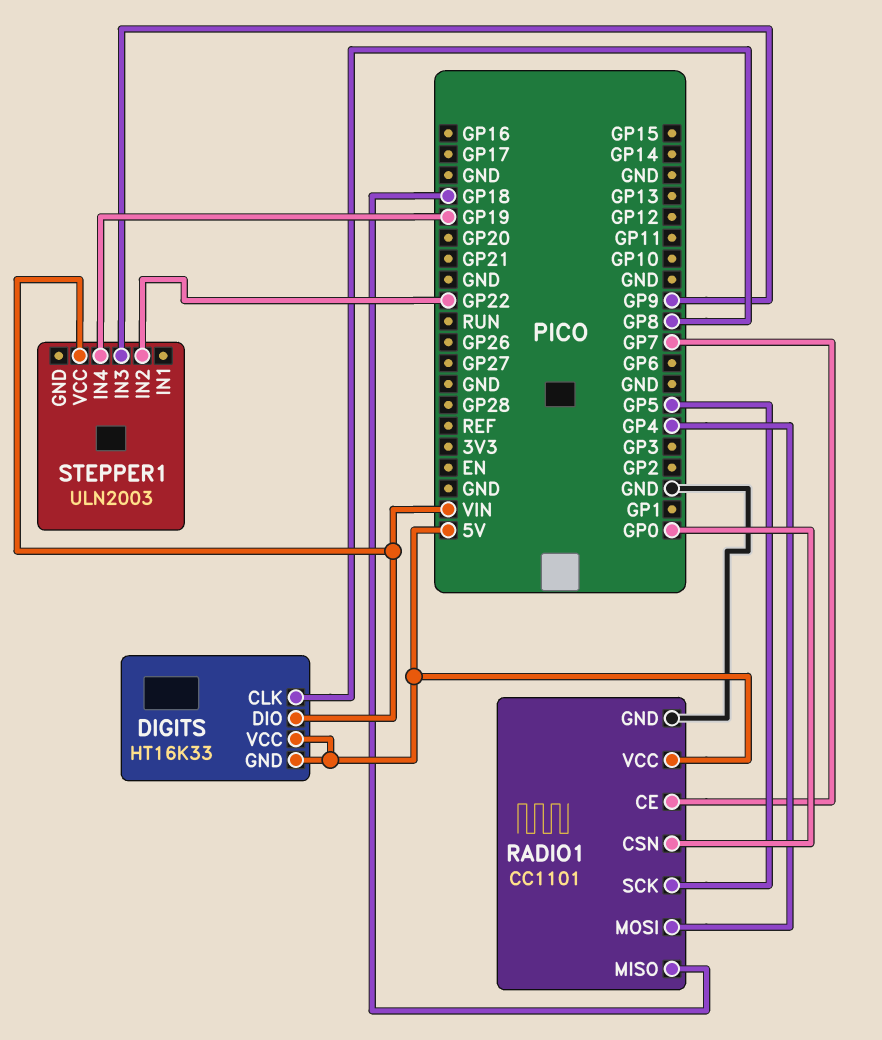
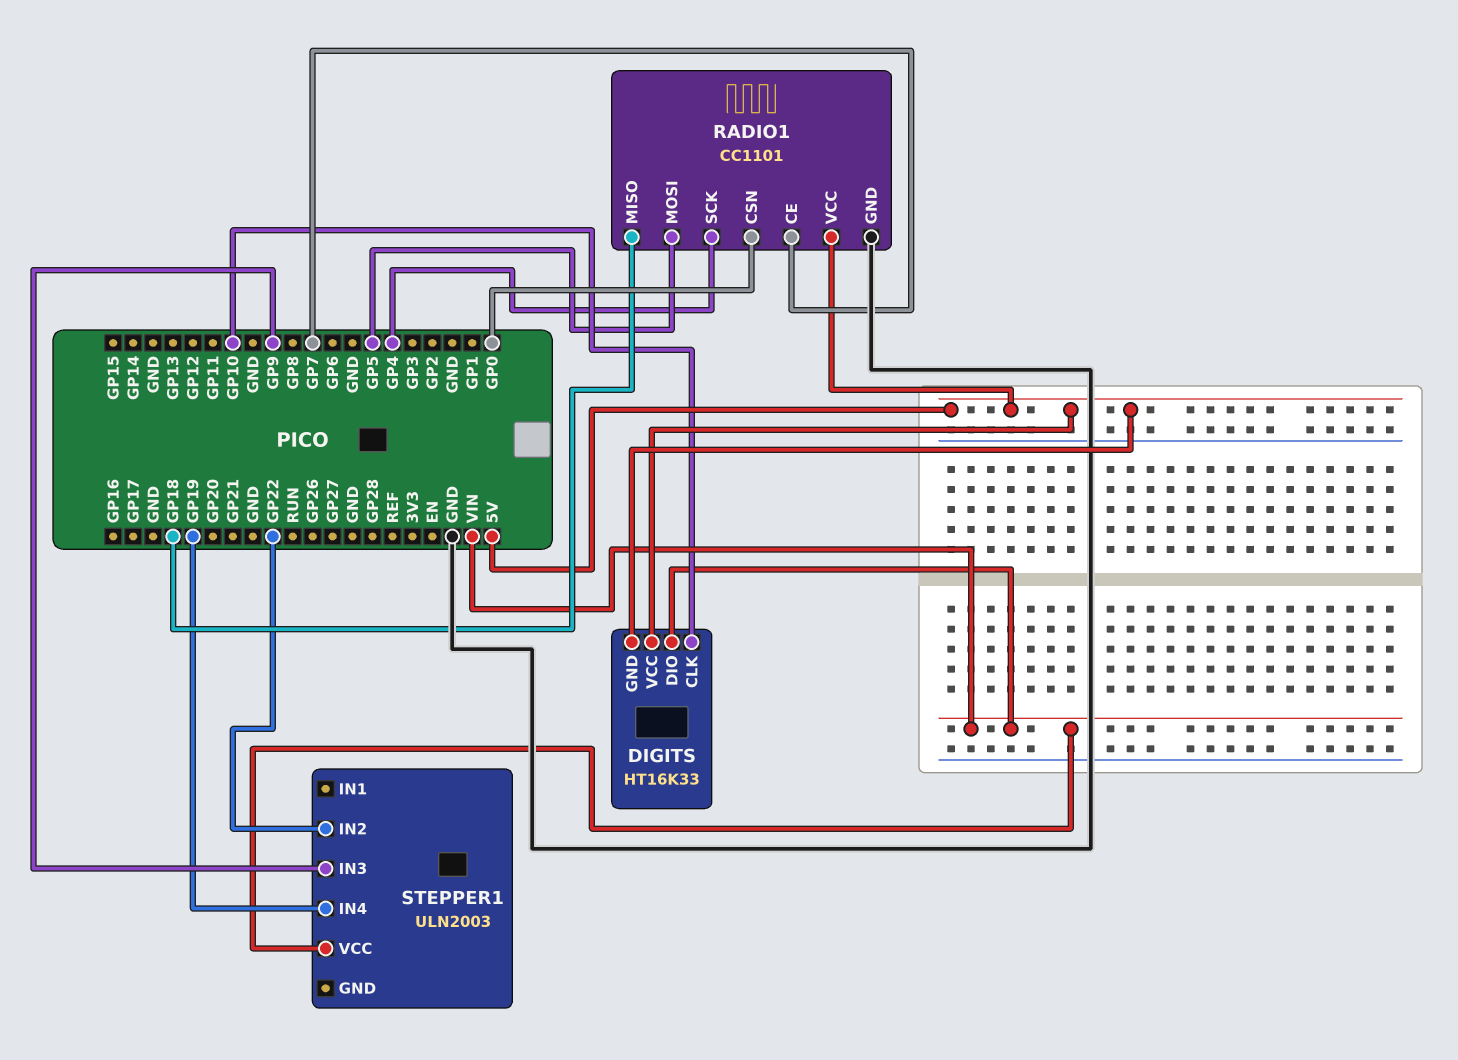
DIGITS pin CLK: GP8 -> GP10
RADIO1 pin MOSI: GP4 -> GP5
RADIO1 pin SCK: GP5 -> GP4

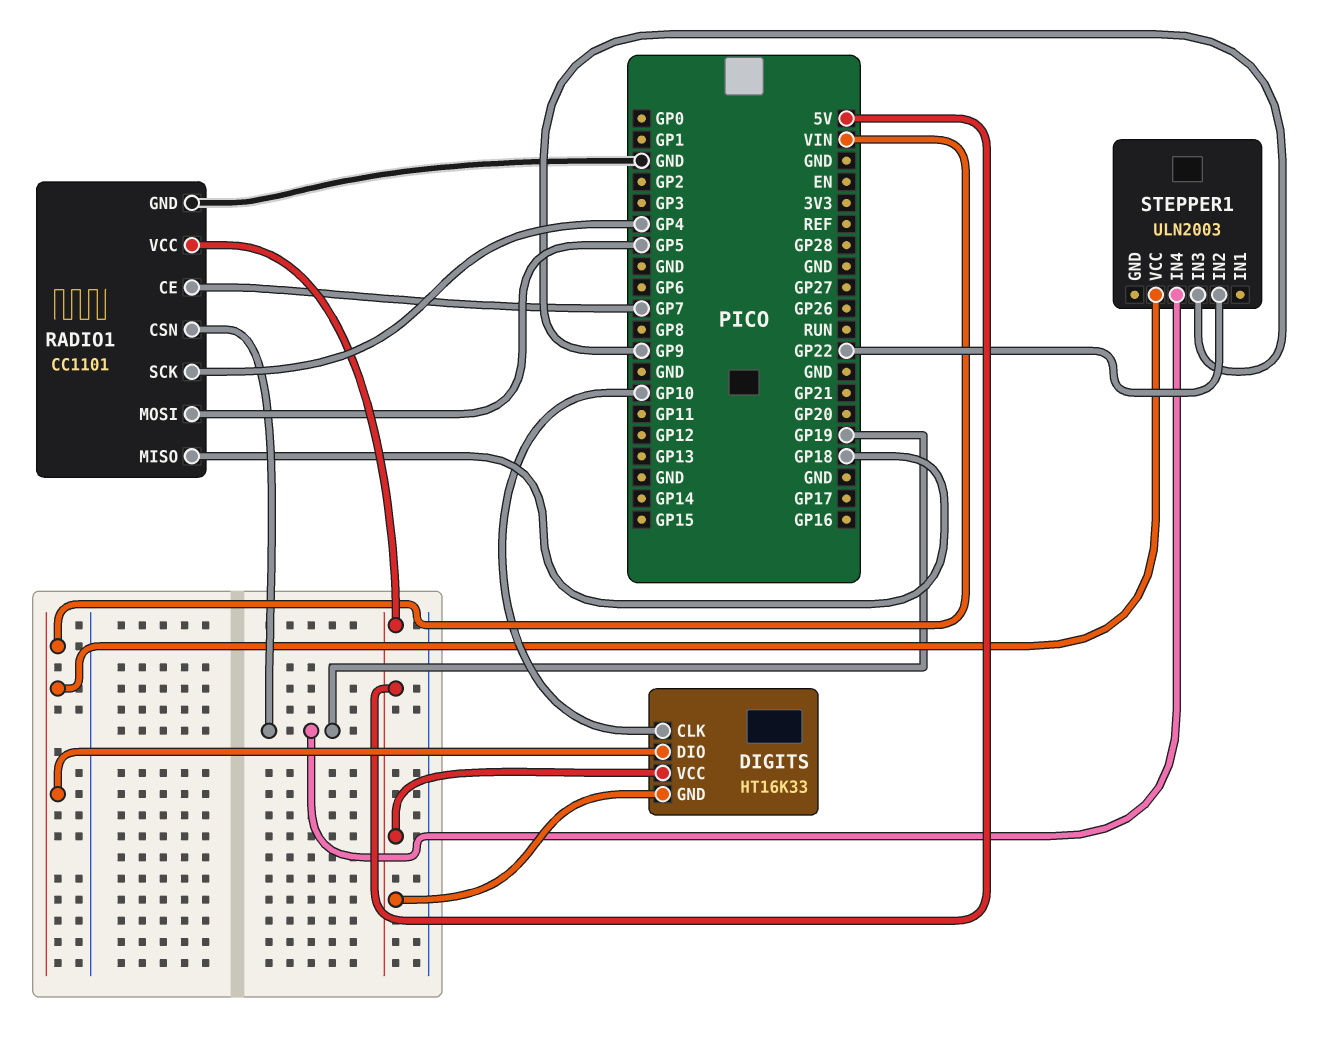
RADIO1 pin CSN: GP0 -> GP19

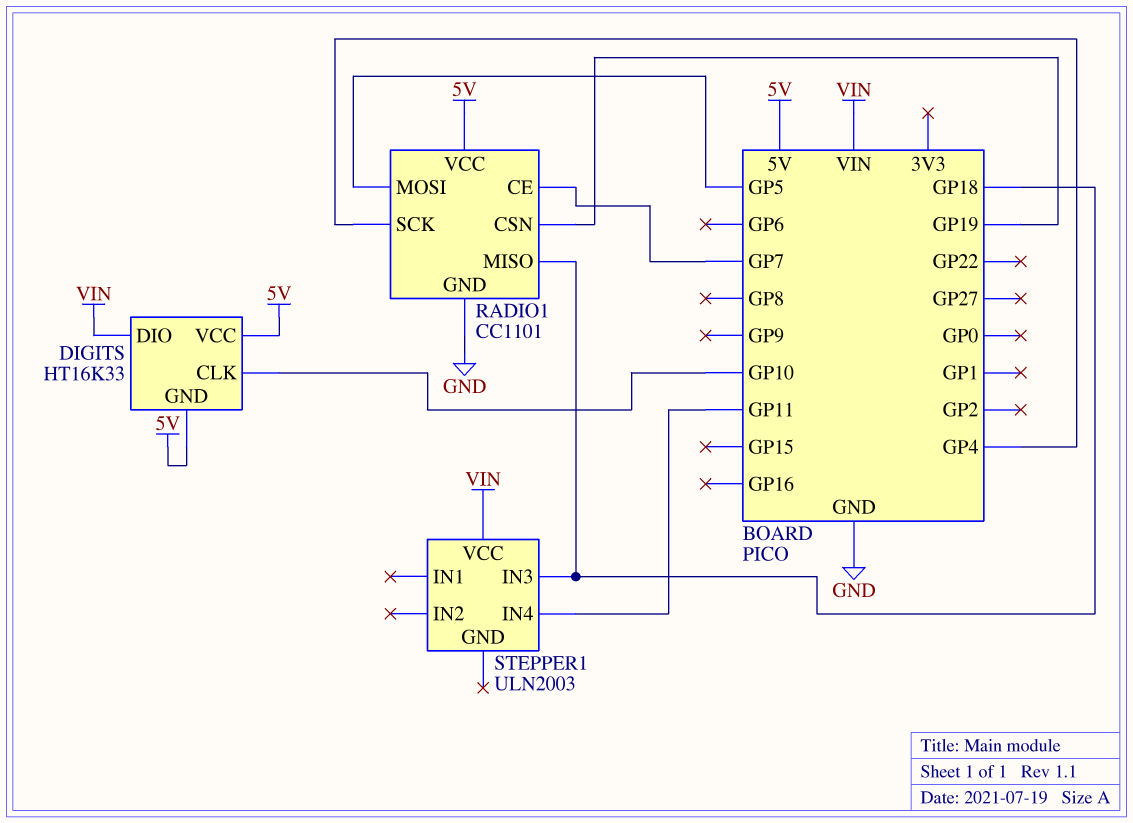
STEPPER1 pin IN2: GP22 -> none
STEPPER1 pin IN3: GP9 -> GP18
STEPPER1 pin IN4: GP19 -> GP11

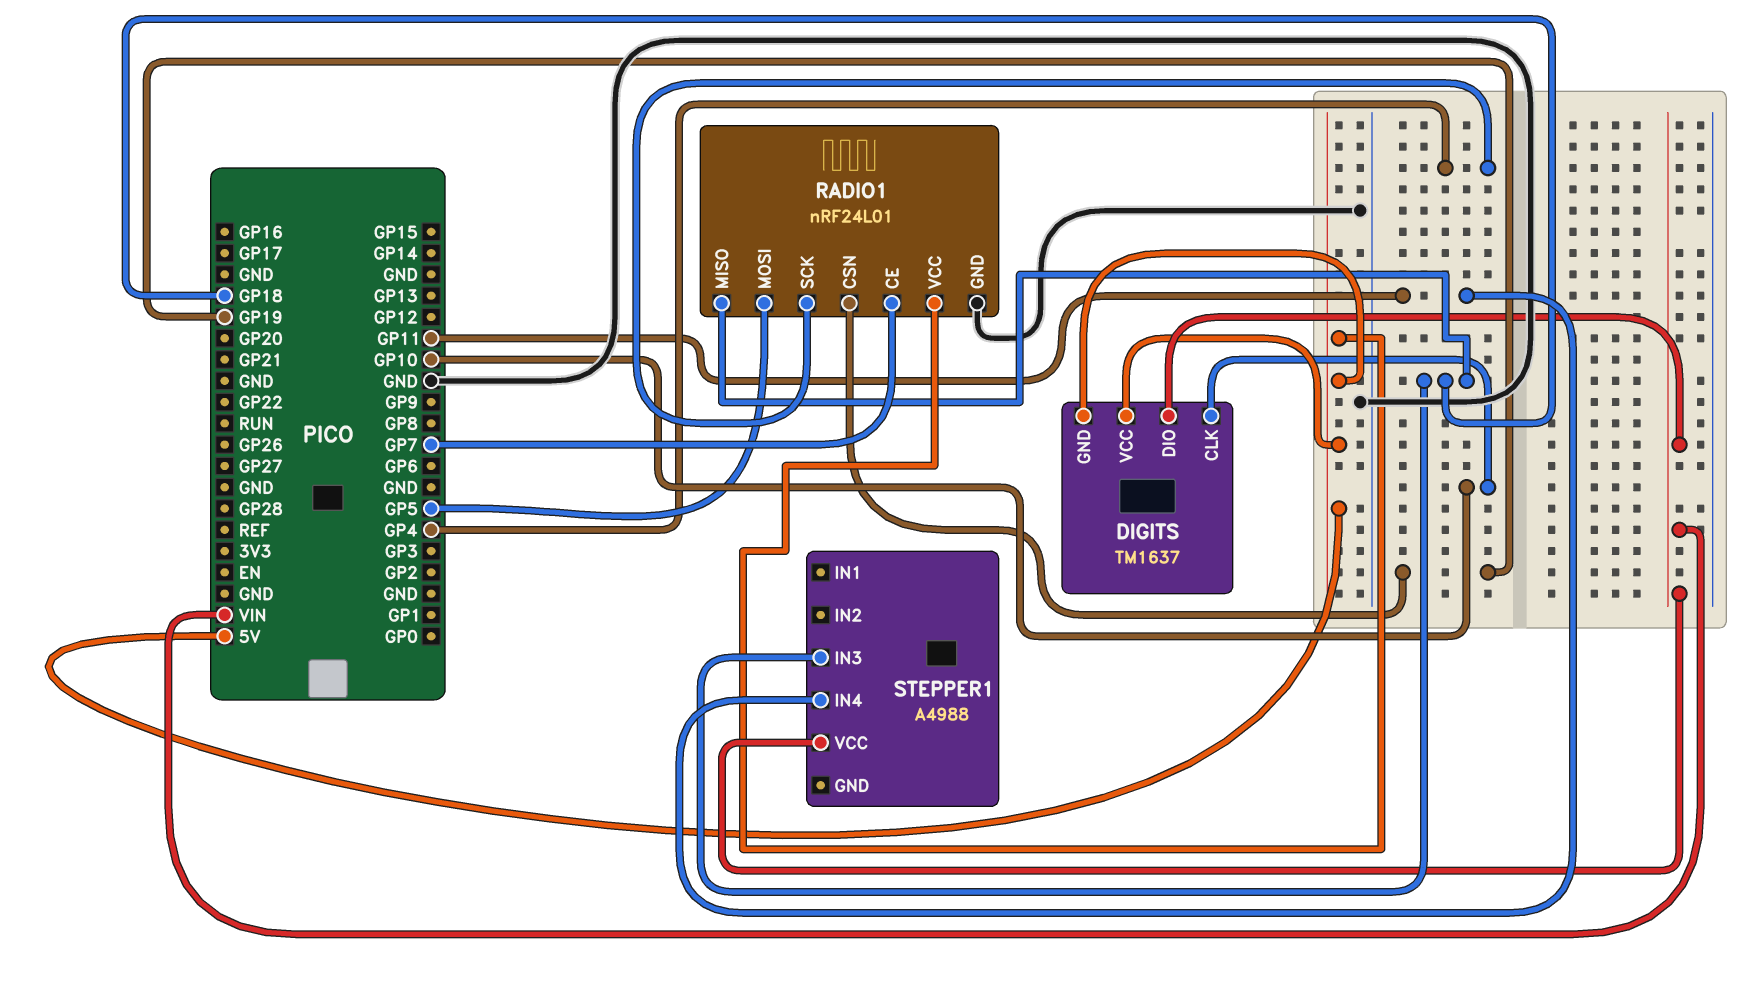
DIGITS: HT16K33 -> TM1637
RADIO1: CC1101 -> nRF24L01
STEPPER1: ULN2003 -> A4988

